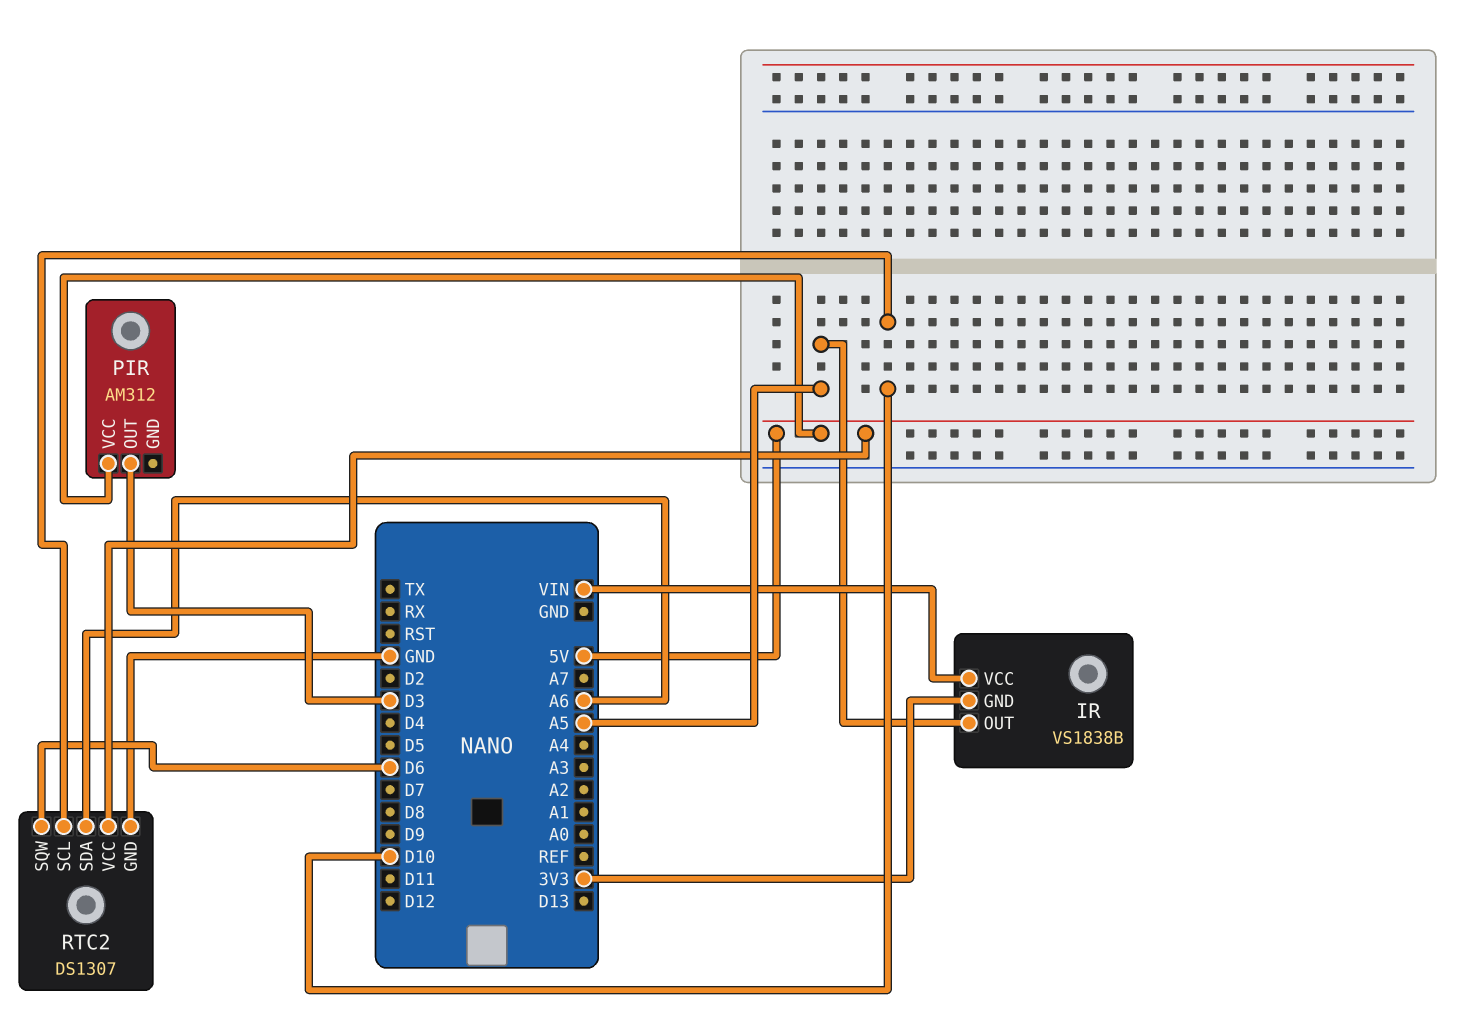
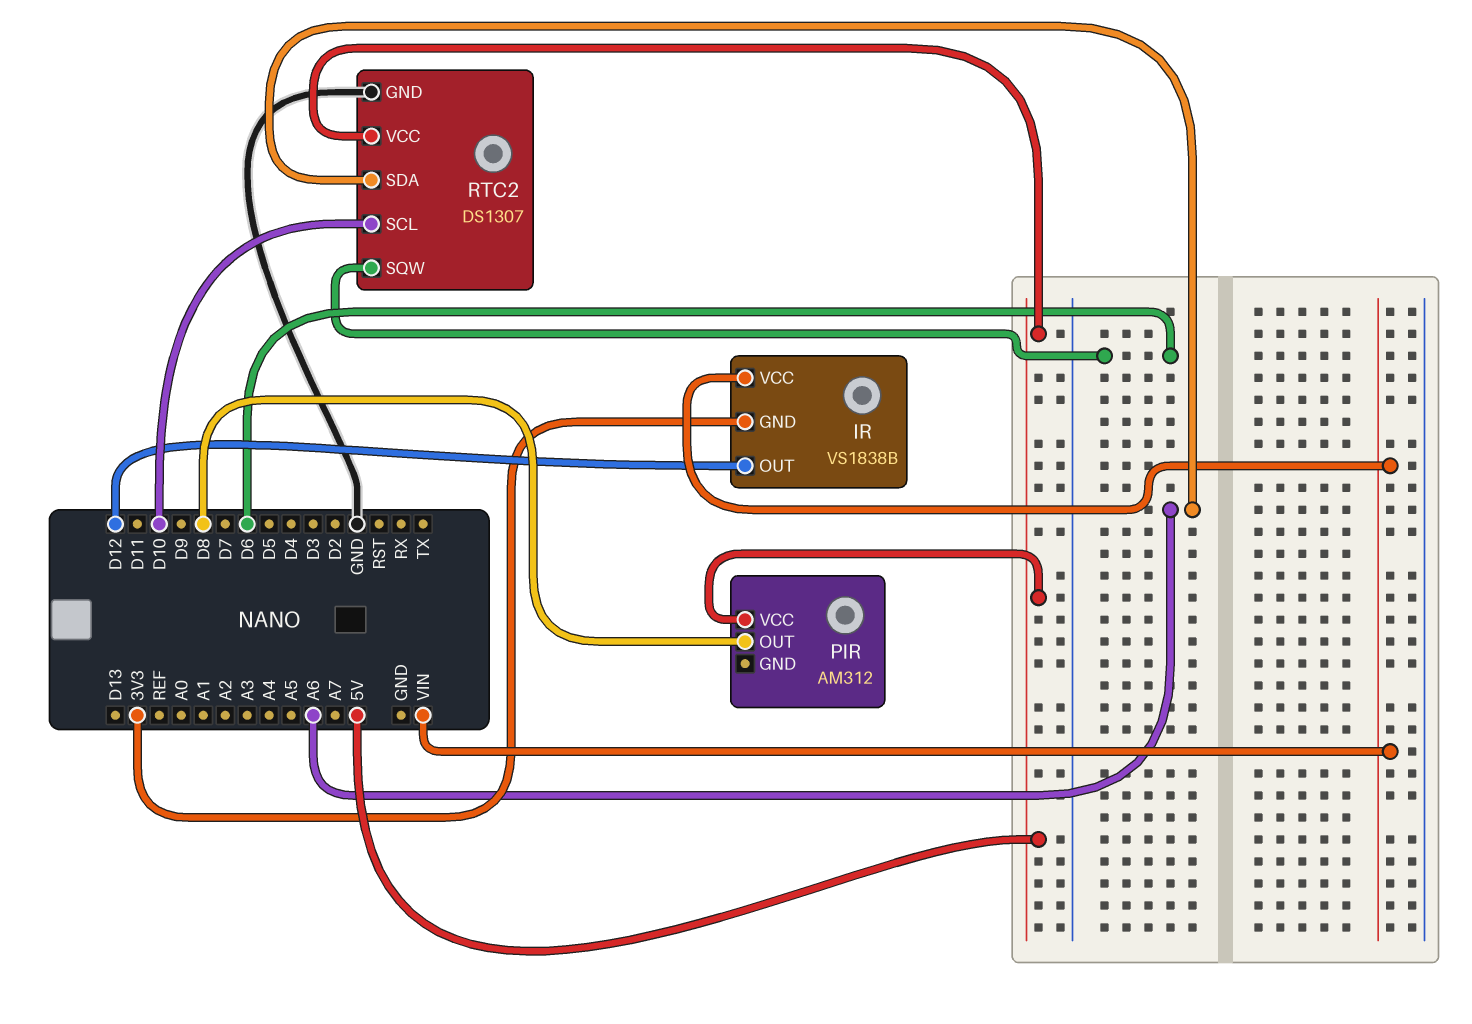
IR pin OUT: A5 -> D12
PIR pin OUT: D3 -> D8

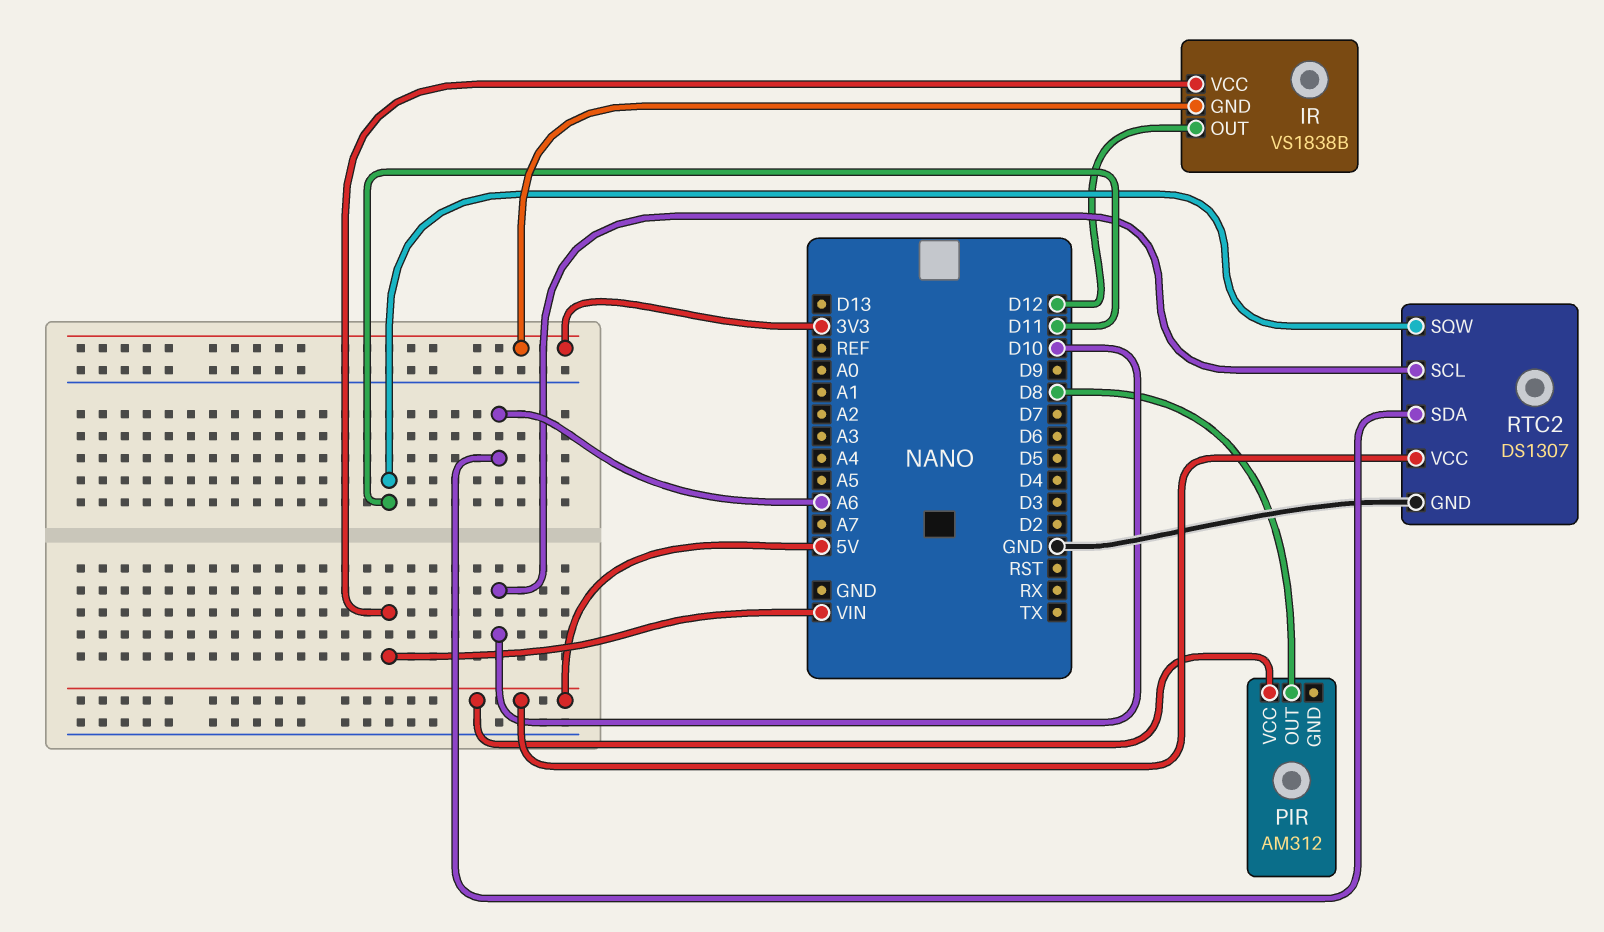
RTC2 pin SQW: D6 -> D11

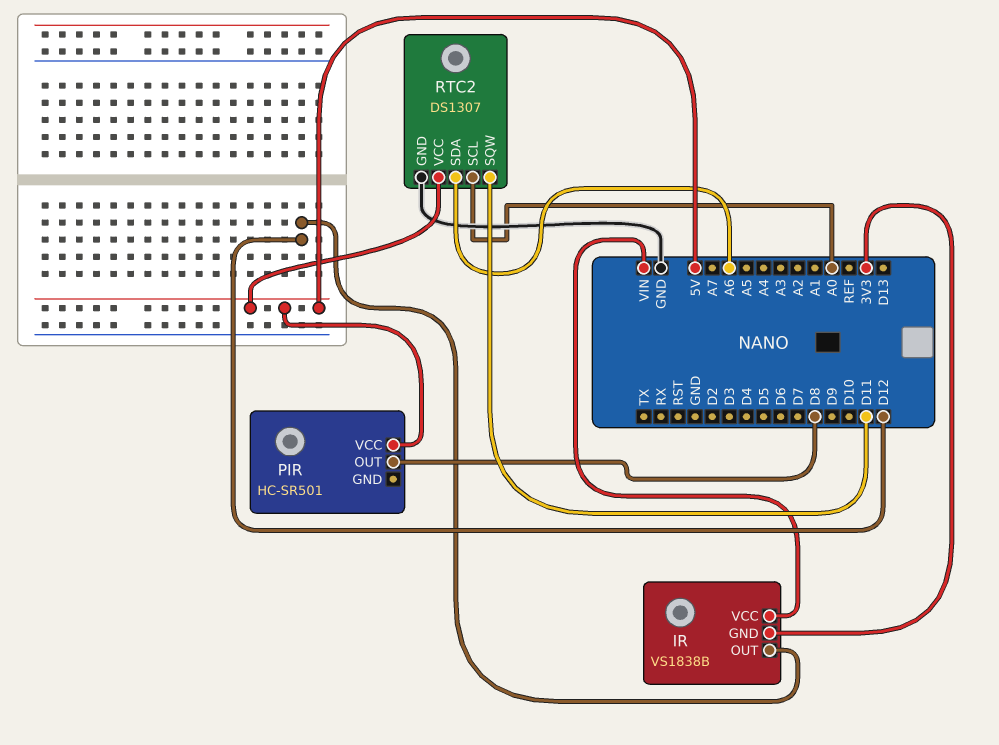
PIR: AM312 -> HC-SR501
RTC2 pin SCL: D10 -> A0

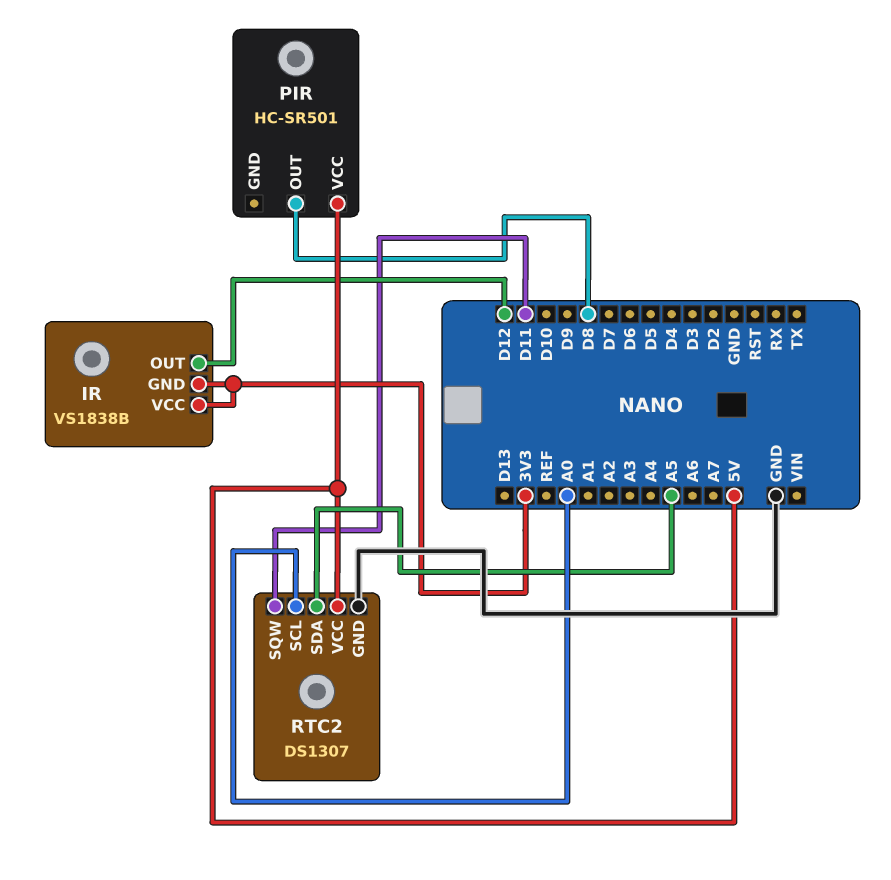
IR pin VCC: VIN -> 3V3
RTC2 pin SDA: A6 -> A5

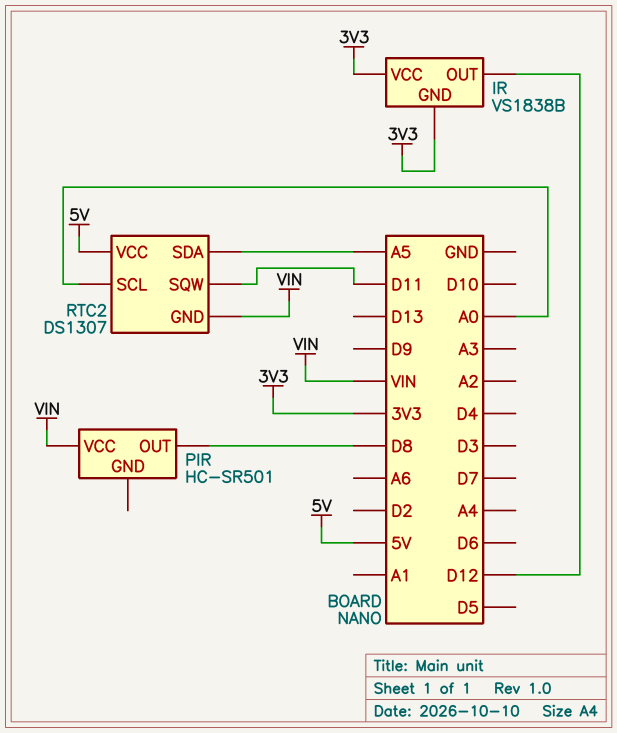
PIR pin VCC: 5V -> VIN
RTC2 pin GND: GND -> VIN

